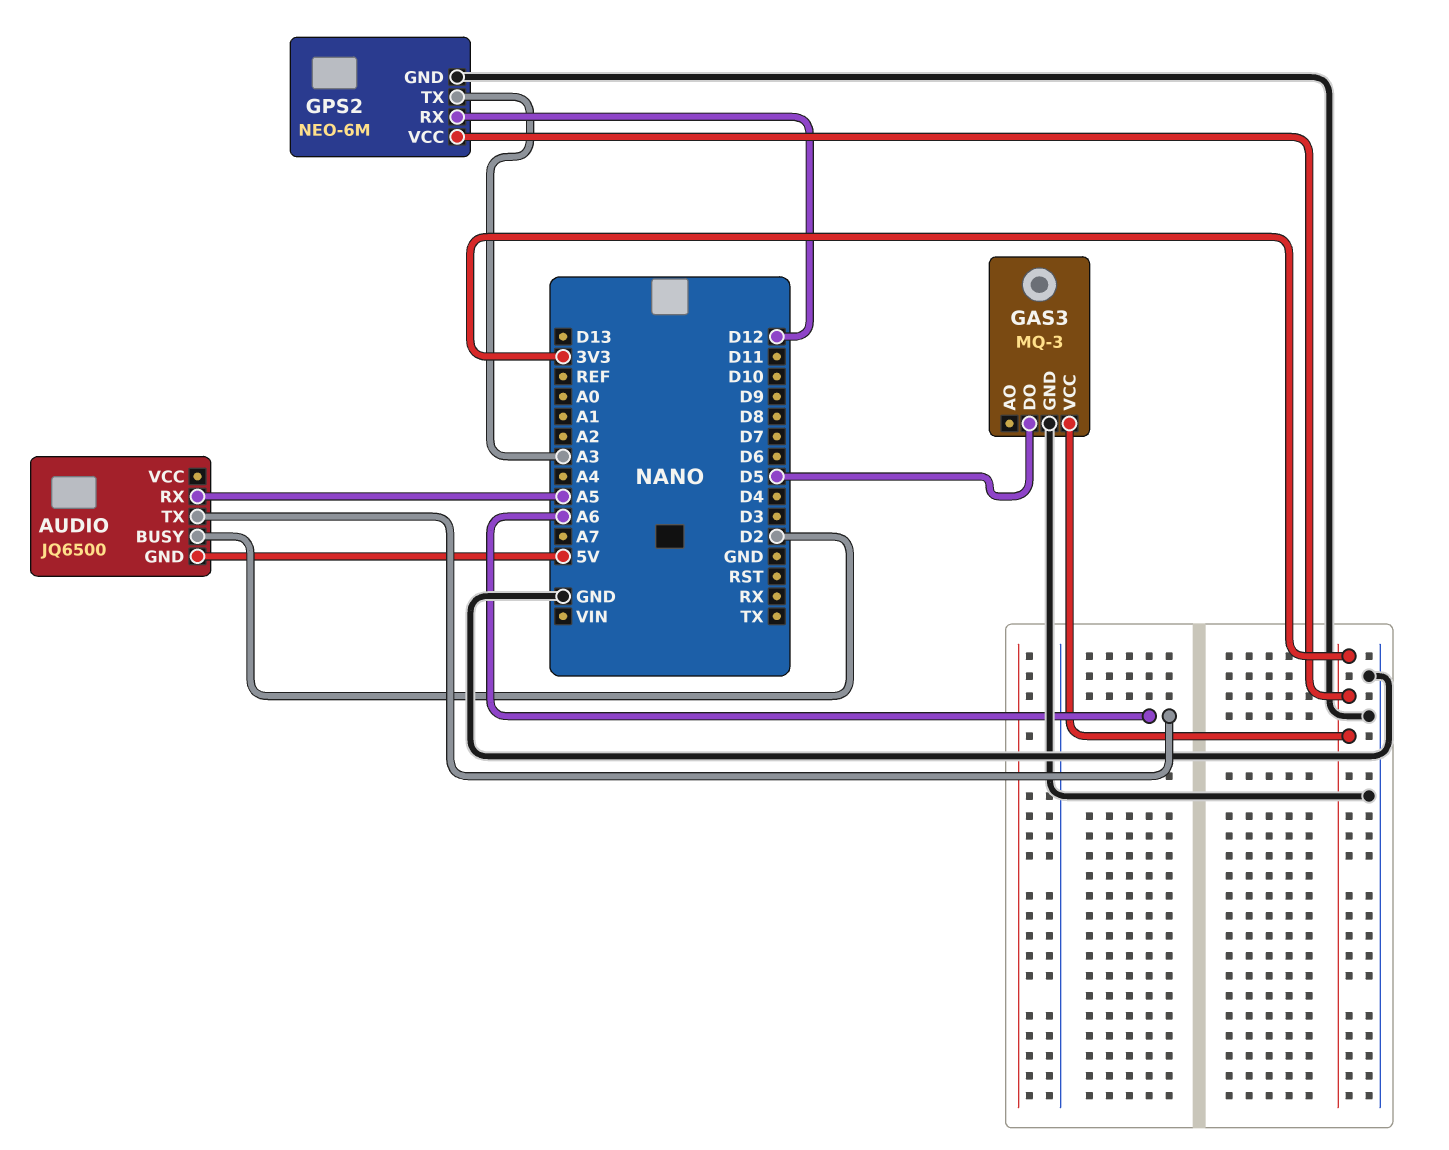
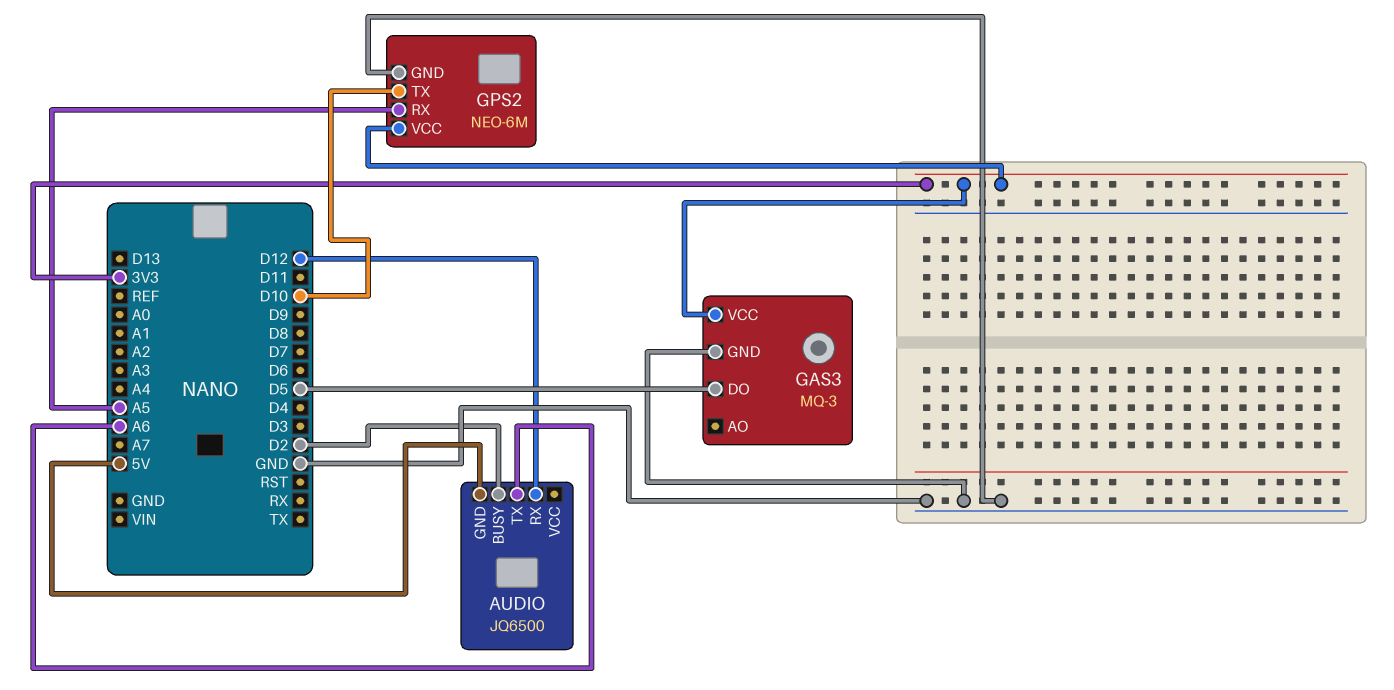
AUDIO pin RX: A5 -> D12
GPS2 pin RX: D12 -> A5
GPS2 pin TX: A3 -> D10

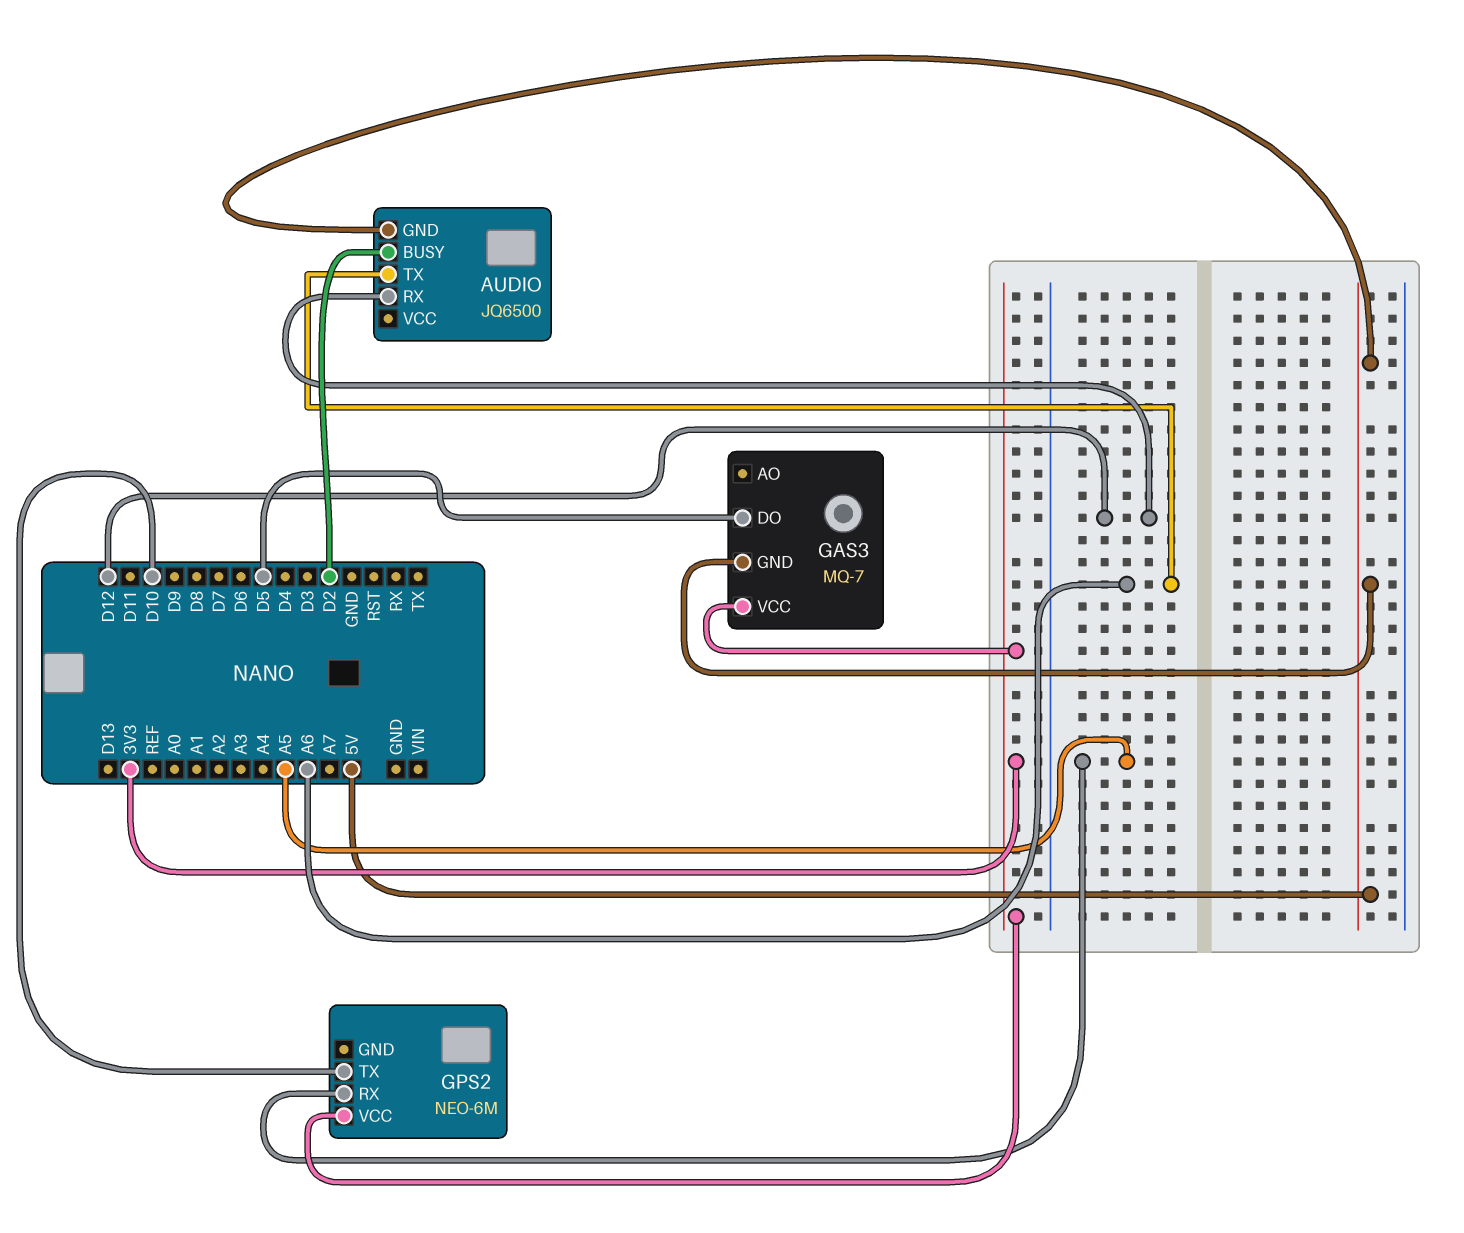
GAS3: MQ-3 -> MQ-7
GAS3 pin GND: GND -> 5V
GPS2 pin GND: GND -> none

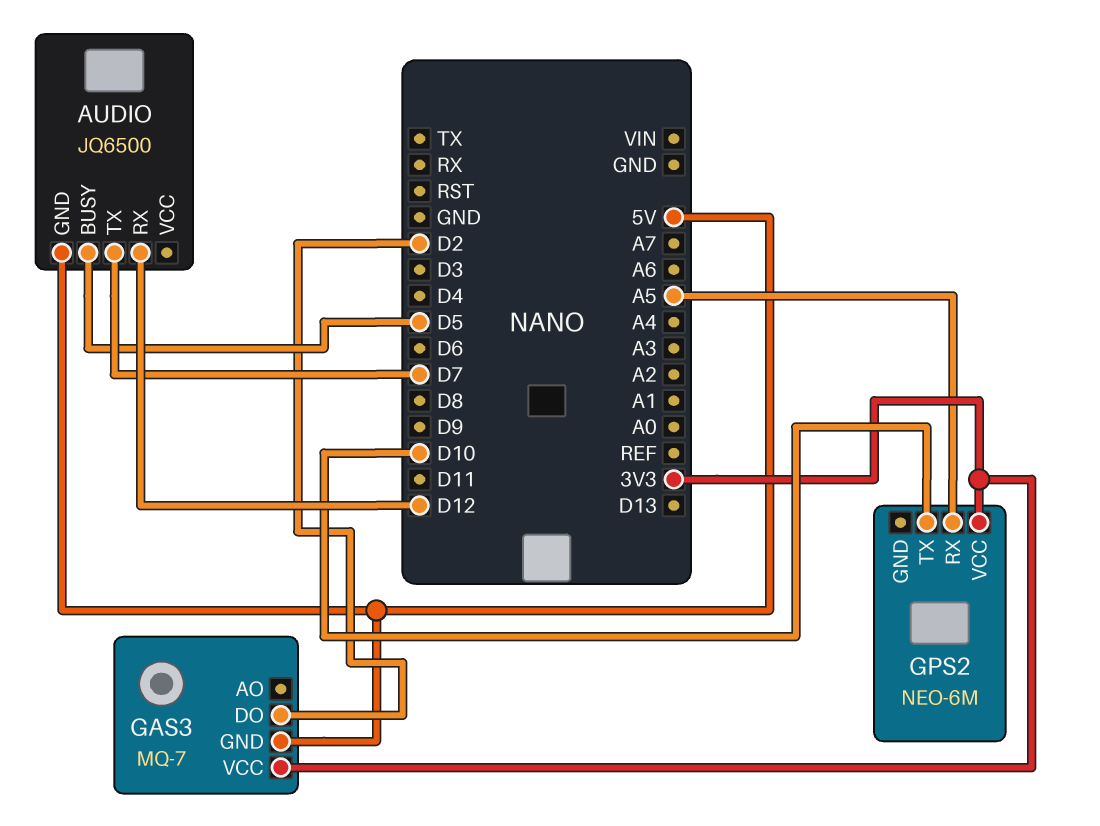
AUDIO pin BUSY: D2 -> D5
AUDIO pin TX: A6 -> D7
GAS3 pin DO: D5 -> D2

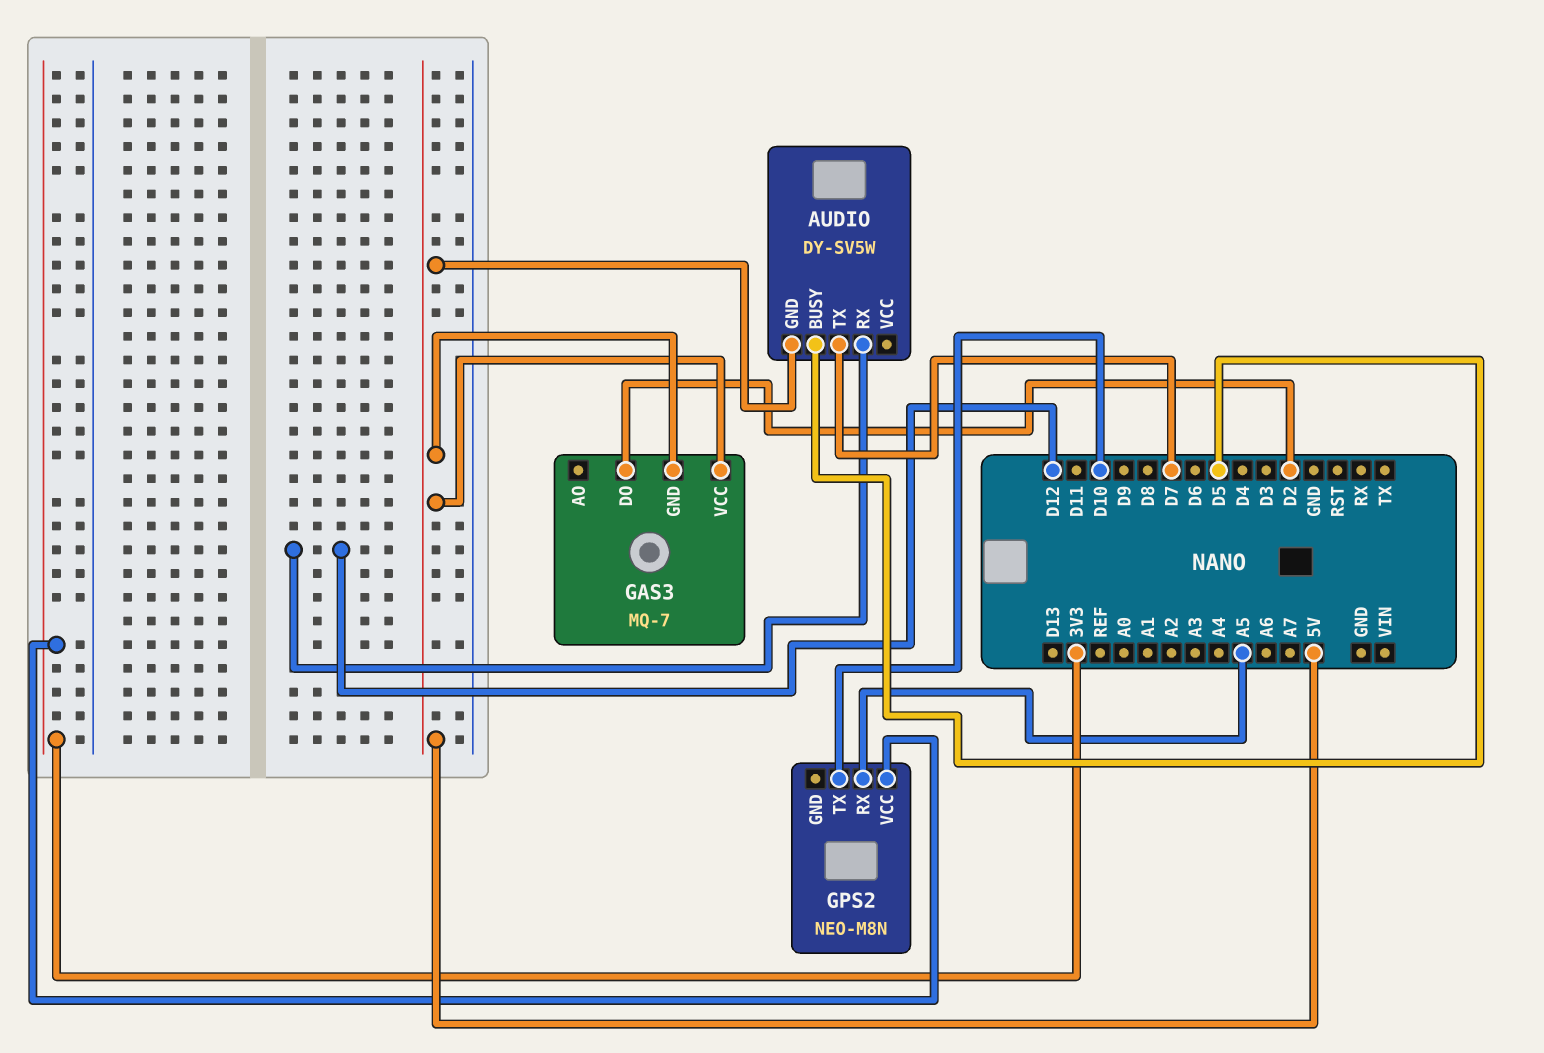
AUDIO: JQ6500 -> DY-SV5W
GAS3 pin VCC: 3V3 -> 5V
GPS2: NEO-6M -> NEO-M8N

